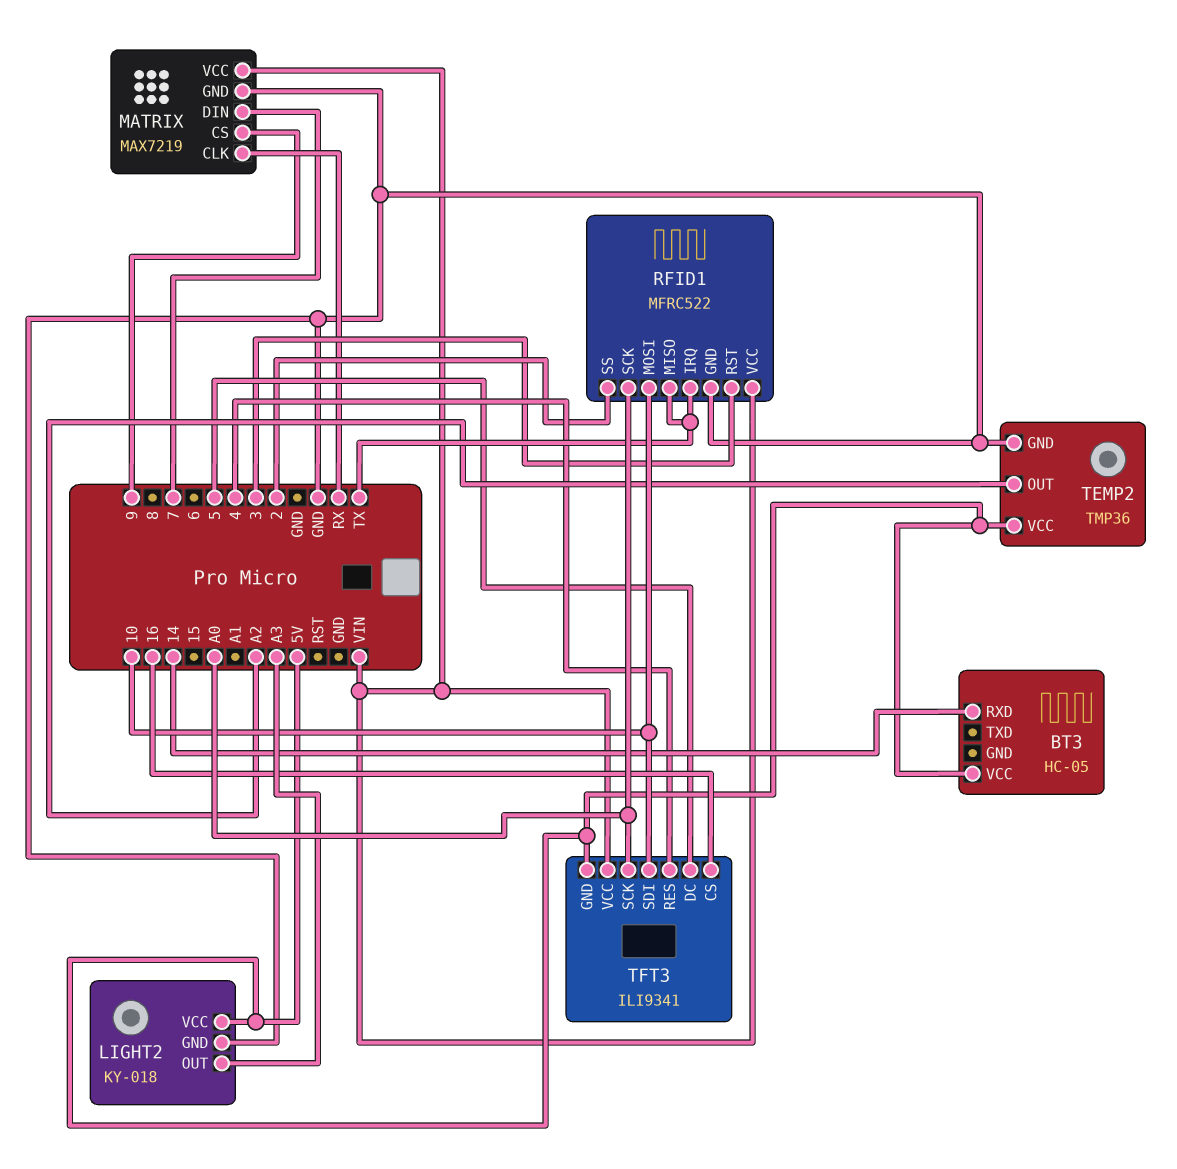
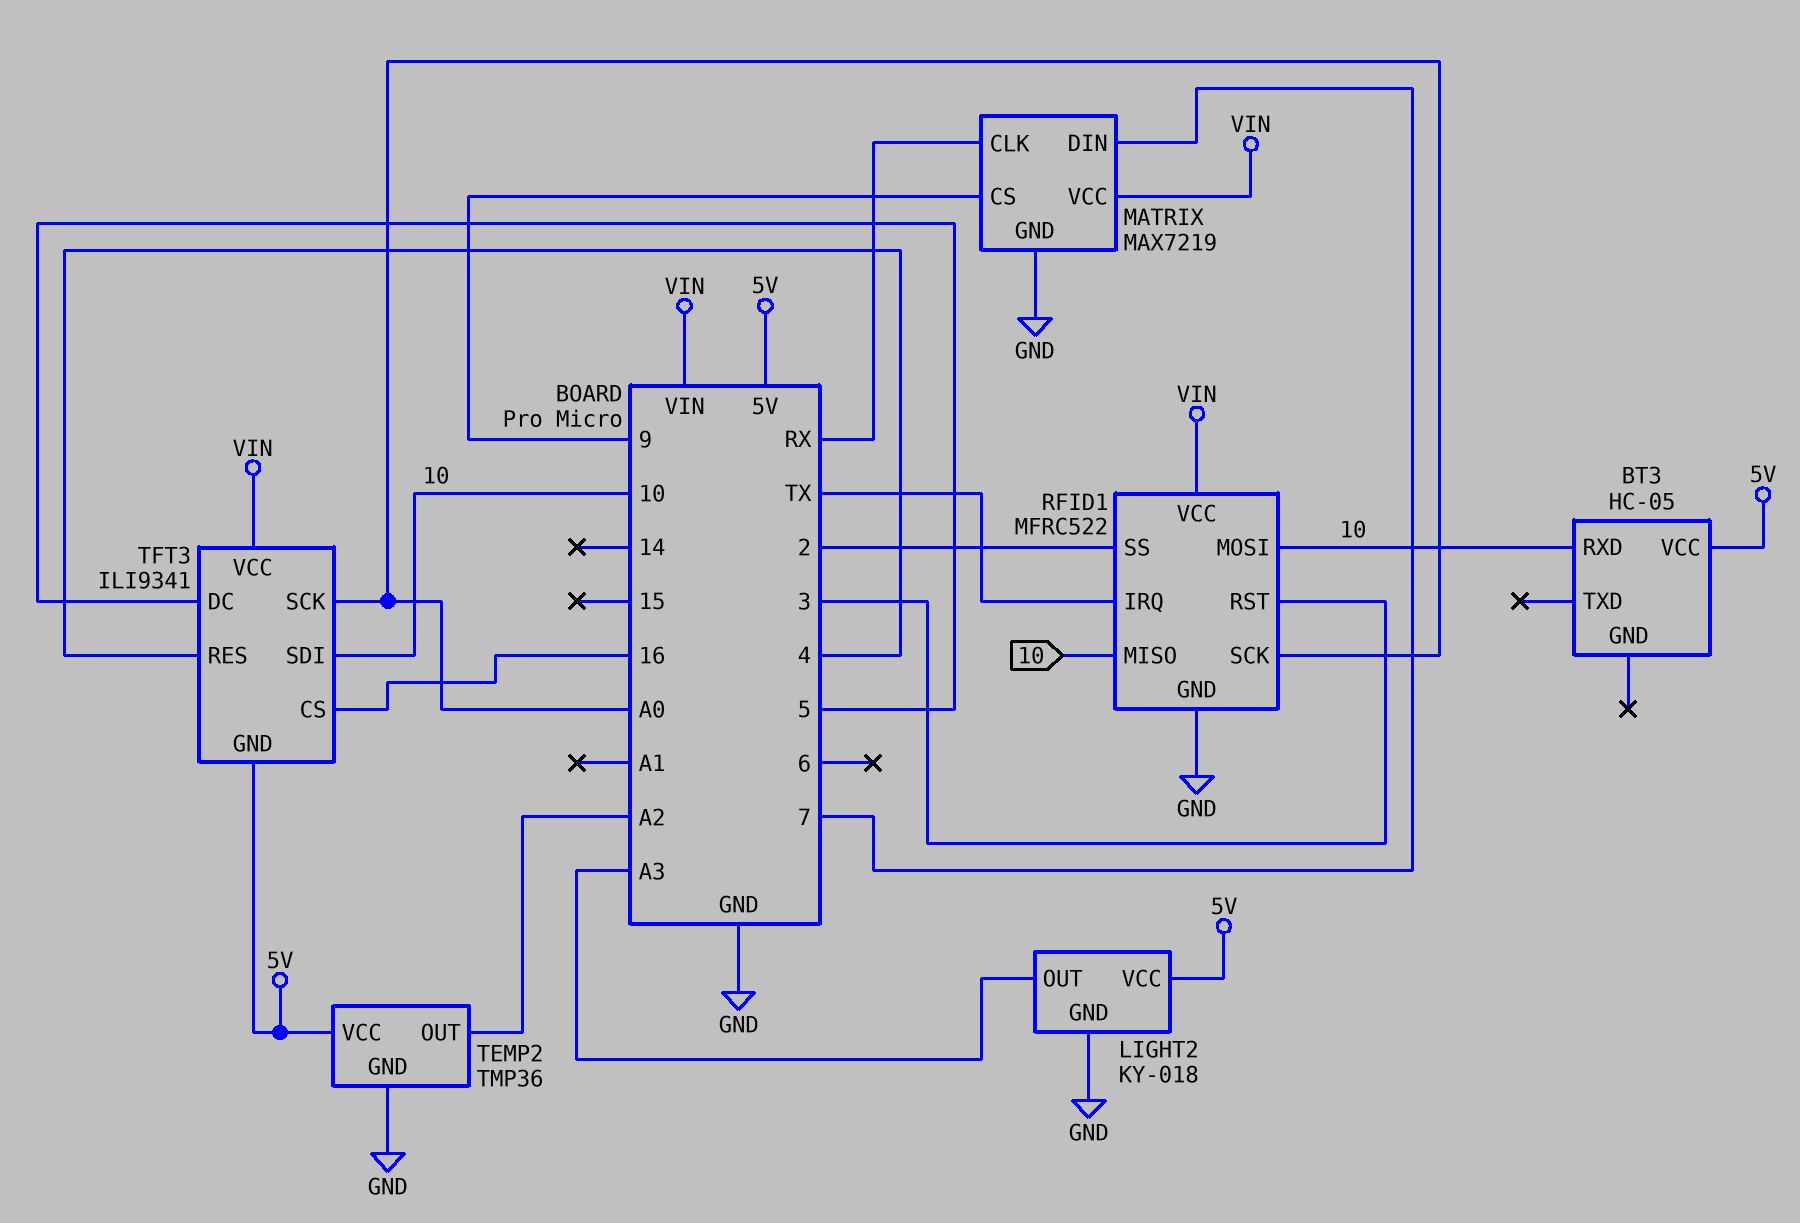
BT3 pin RXD: 14 -> 10
RFID1 pin MISO: TX -> 10

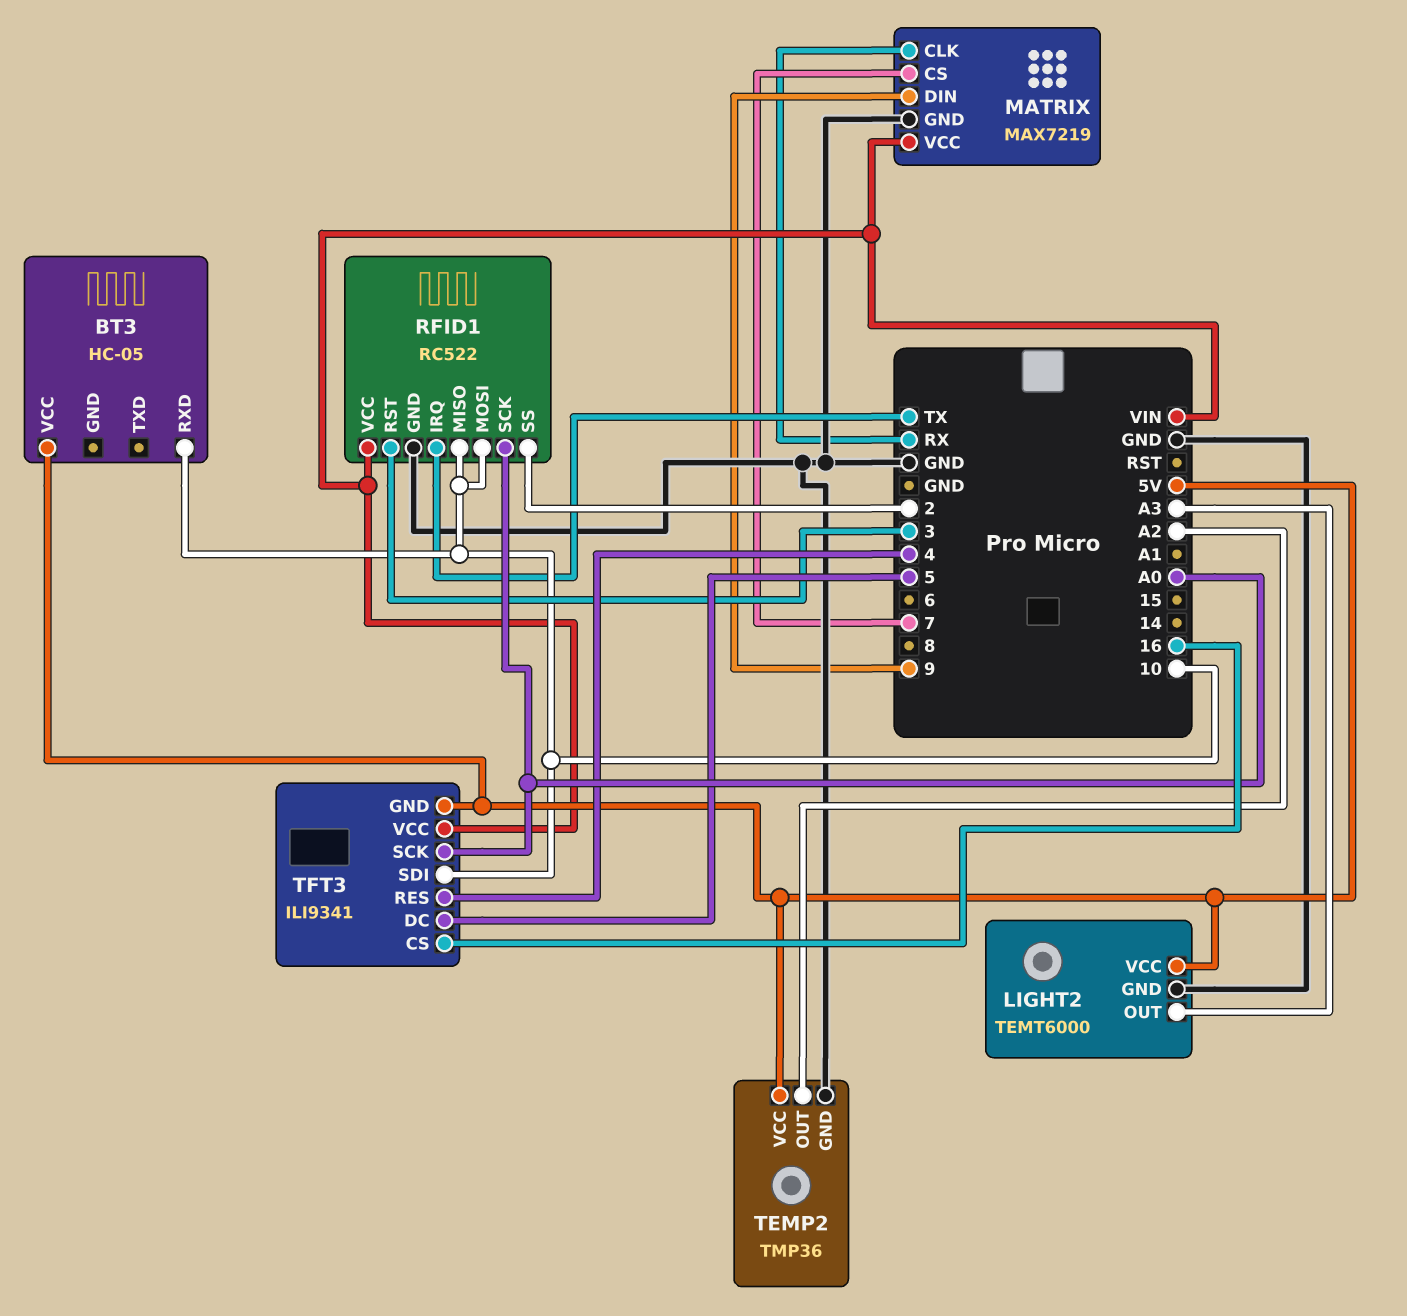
LIGHT2: KY-018 -> TEMT6000
MATRIX pin CS: 9 -> 7
MATRIX pin DIN: 7 -> 9
RFID1: MFRC522 -> RC522

